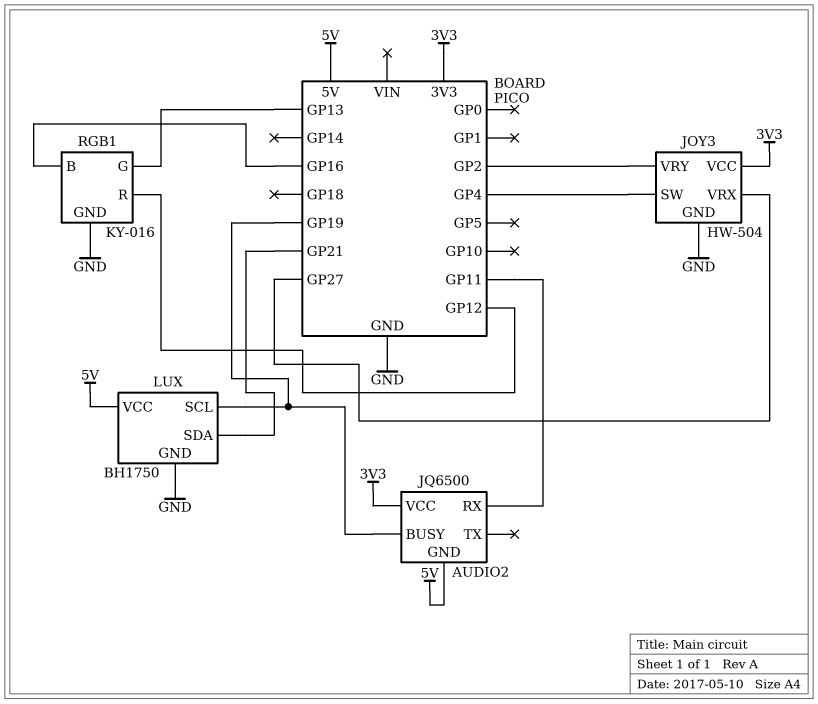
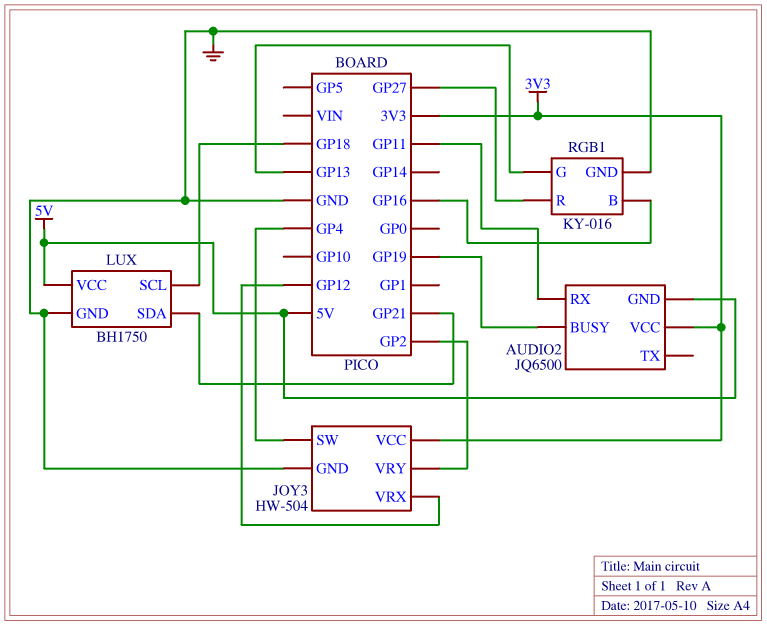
JOY3 pin VRX: GP27 -> GP12
LUX pin SCL: GP19 -> GP18
RGB1 pin R: GP12 -> GP27

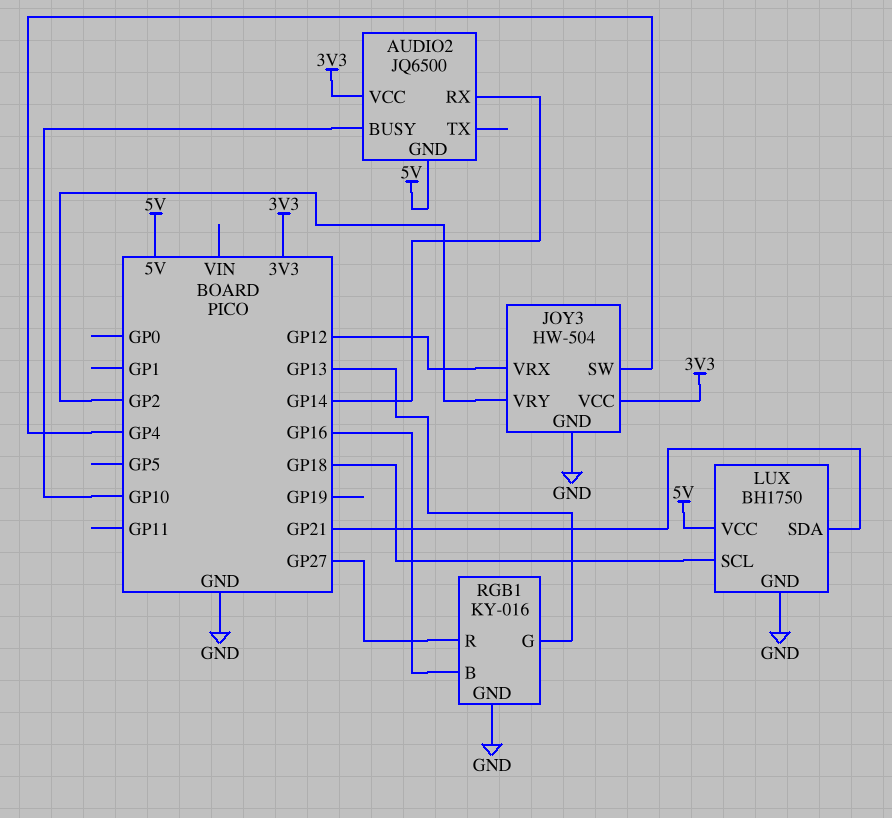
AUDIO2 pin BUSY: GP19 -> GP10
AUDIO2 pin RX: GP11 -> GP14

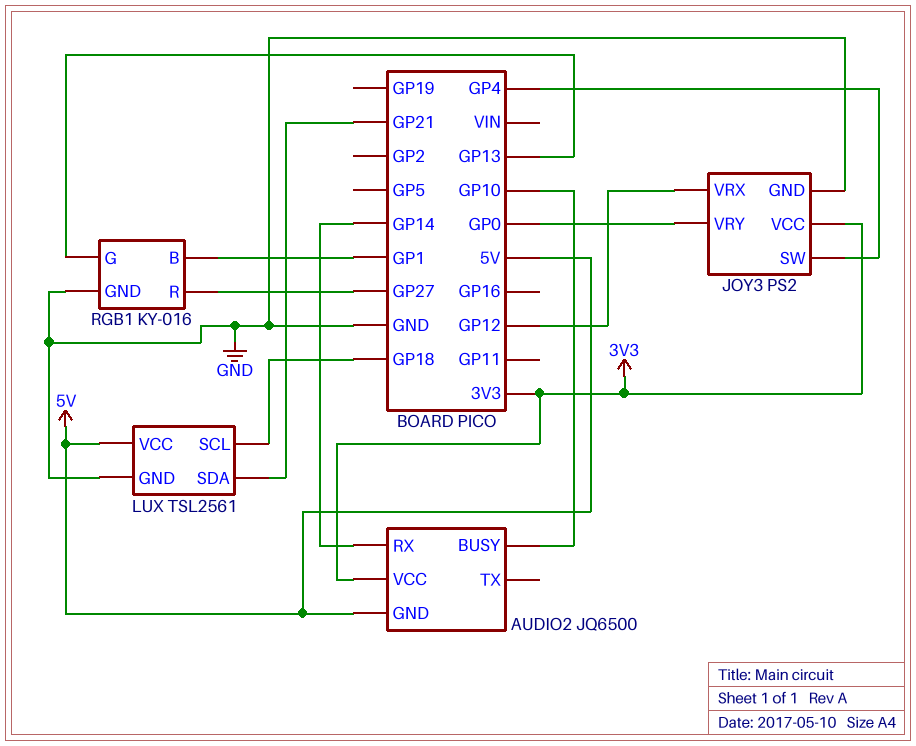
JOY3: HW-504 -> PS2
JOY3 pin VRY: GP2 -> GP0
LUX: BH1750 -> TSL2561
RGB1 pin B: GP16 -> GP1

